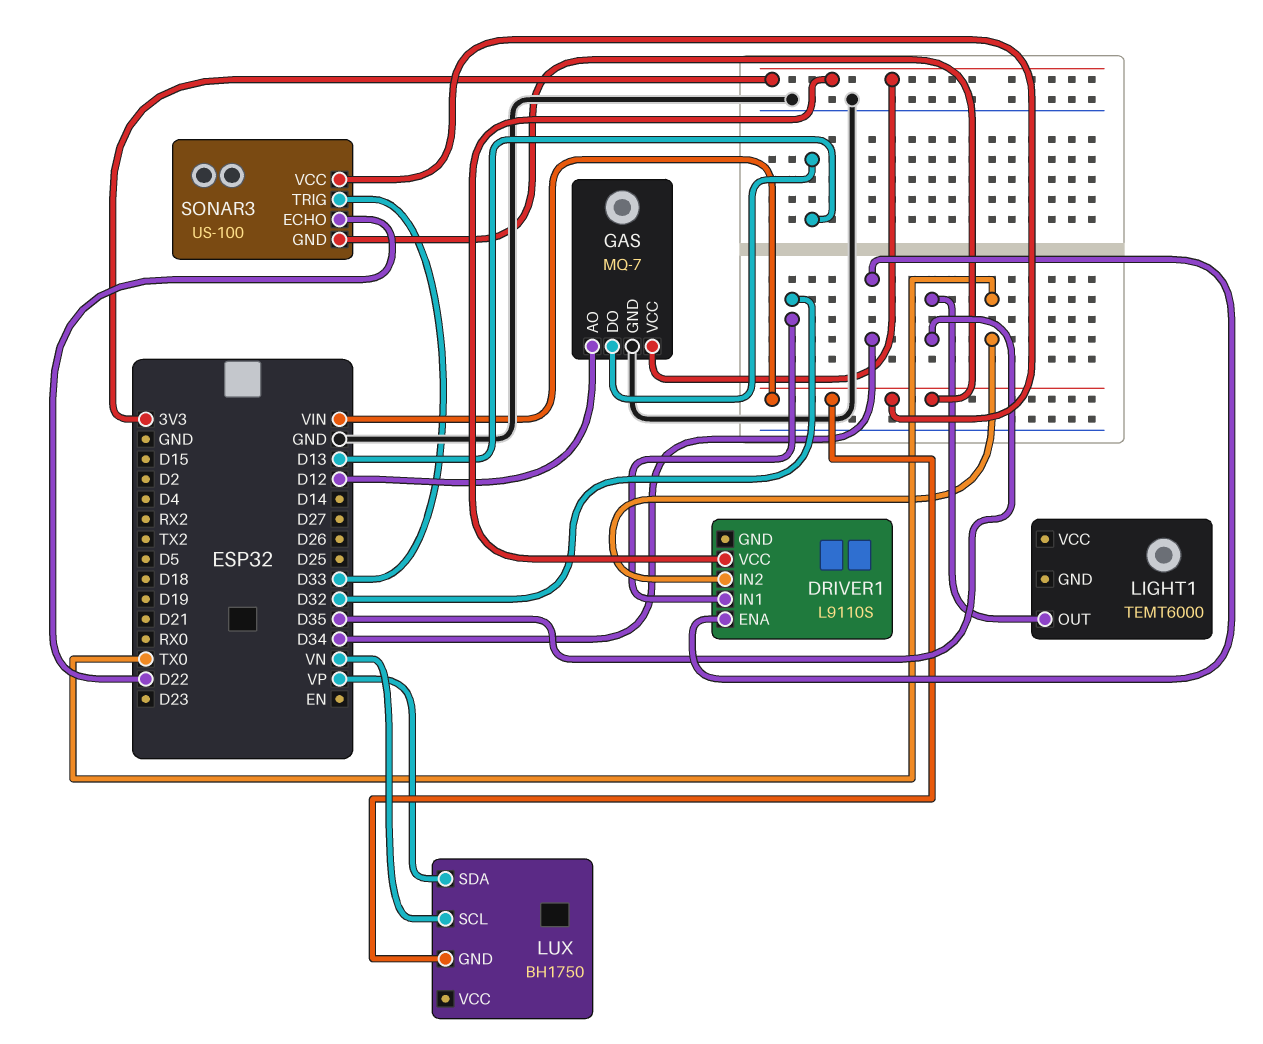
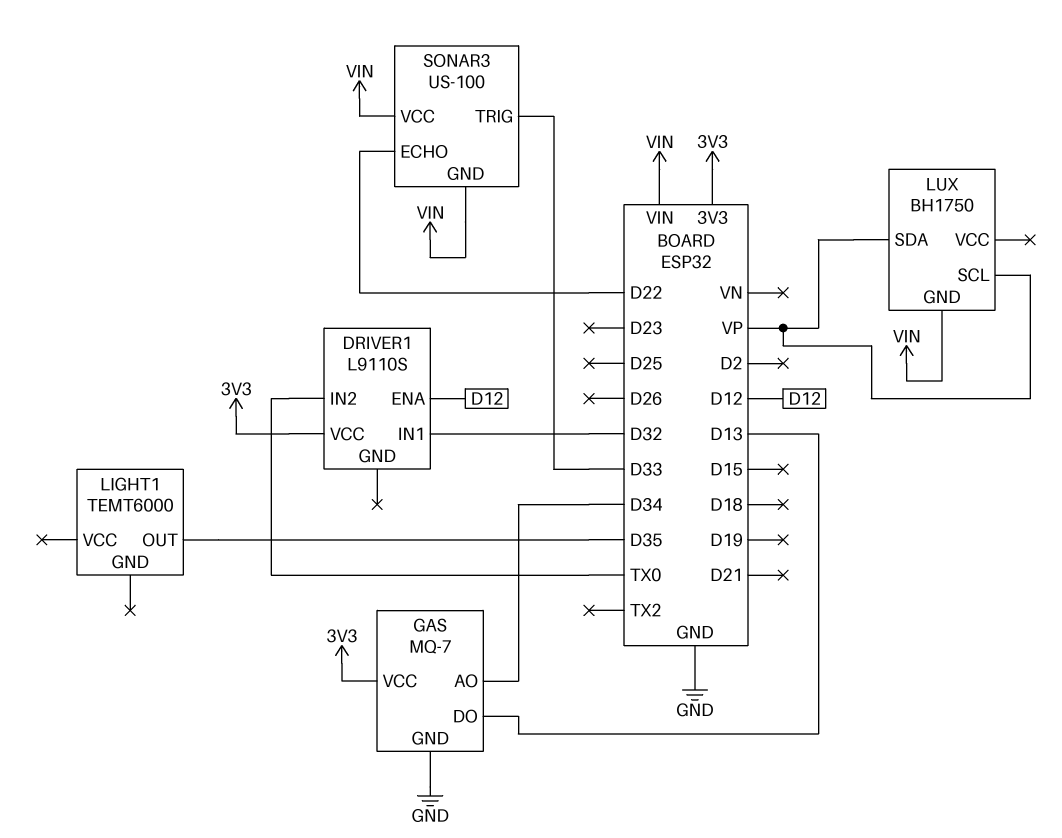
DRIVER1 pin ENA: D34 -> D12
GAS pin AO: D12 -> D34
LUX pin SCL: VN -> VP

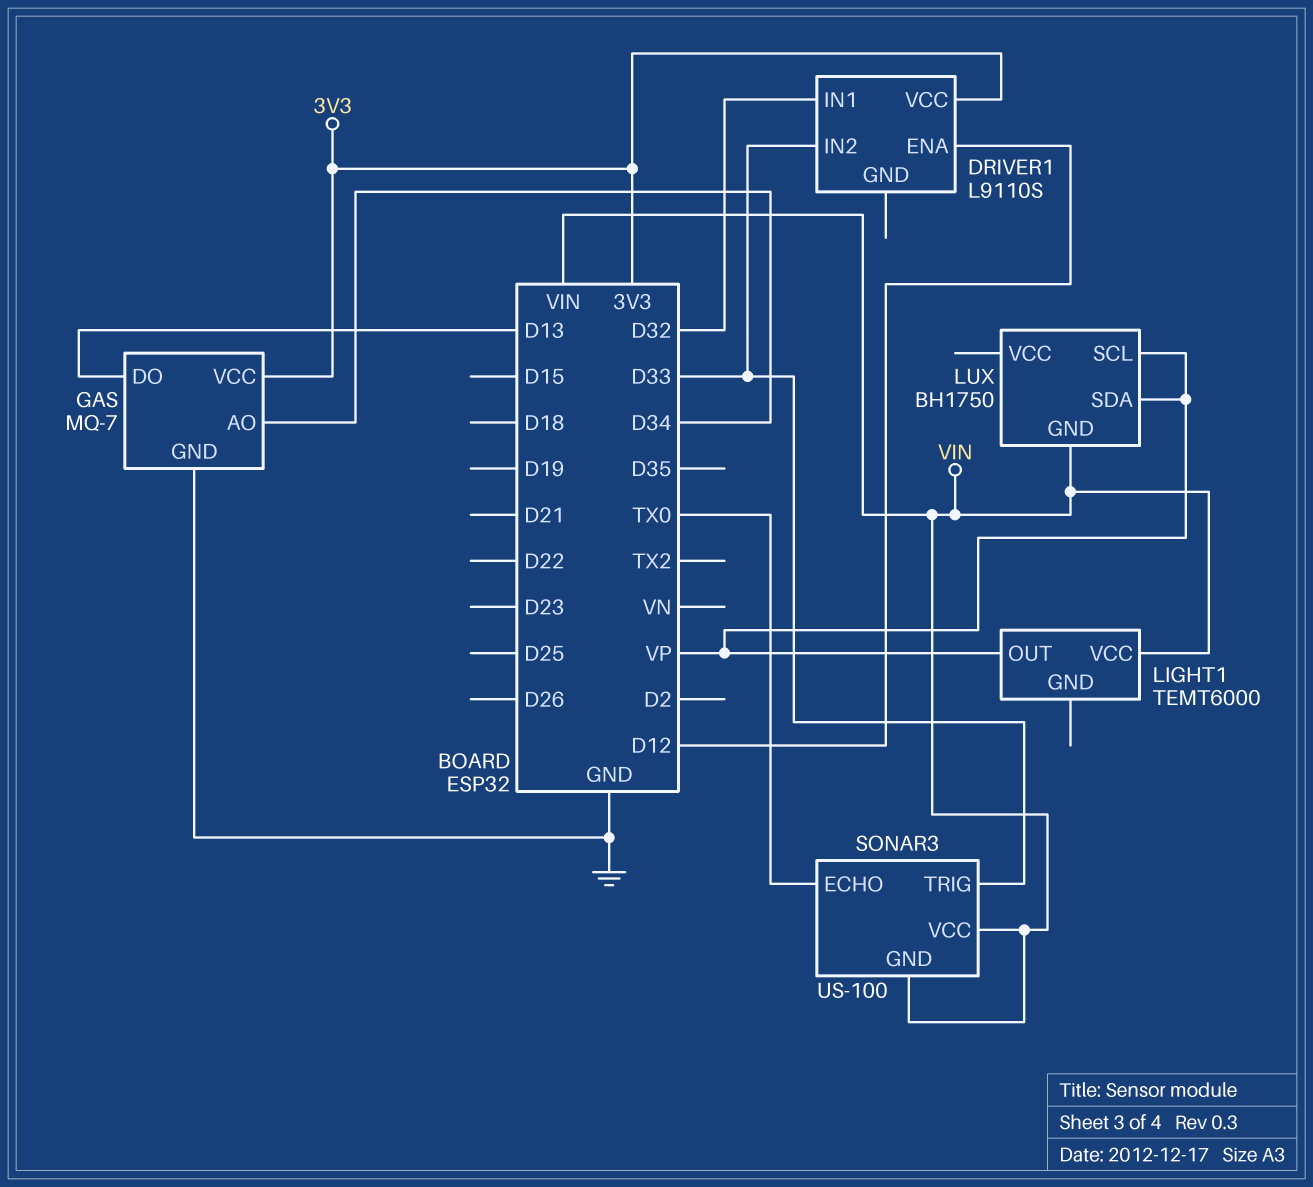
DRIVER1 pin IN2: TX0 -> D33
LIGHT1 pin OUT: D35 -> VP
LIGHT1 pin VCC: none -> VIN
SONAR3 pin ECHO: D22 -> TX0

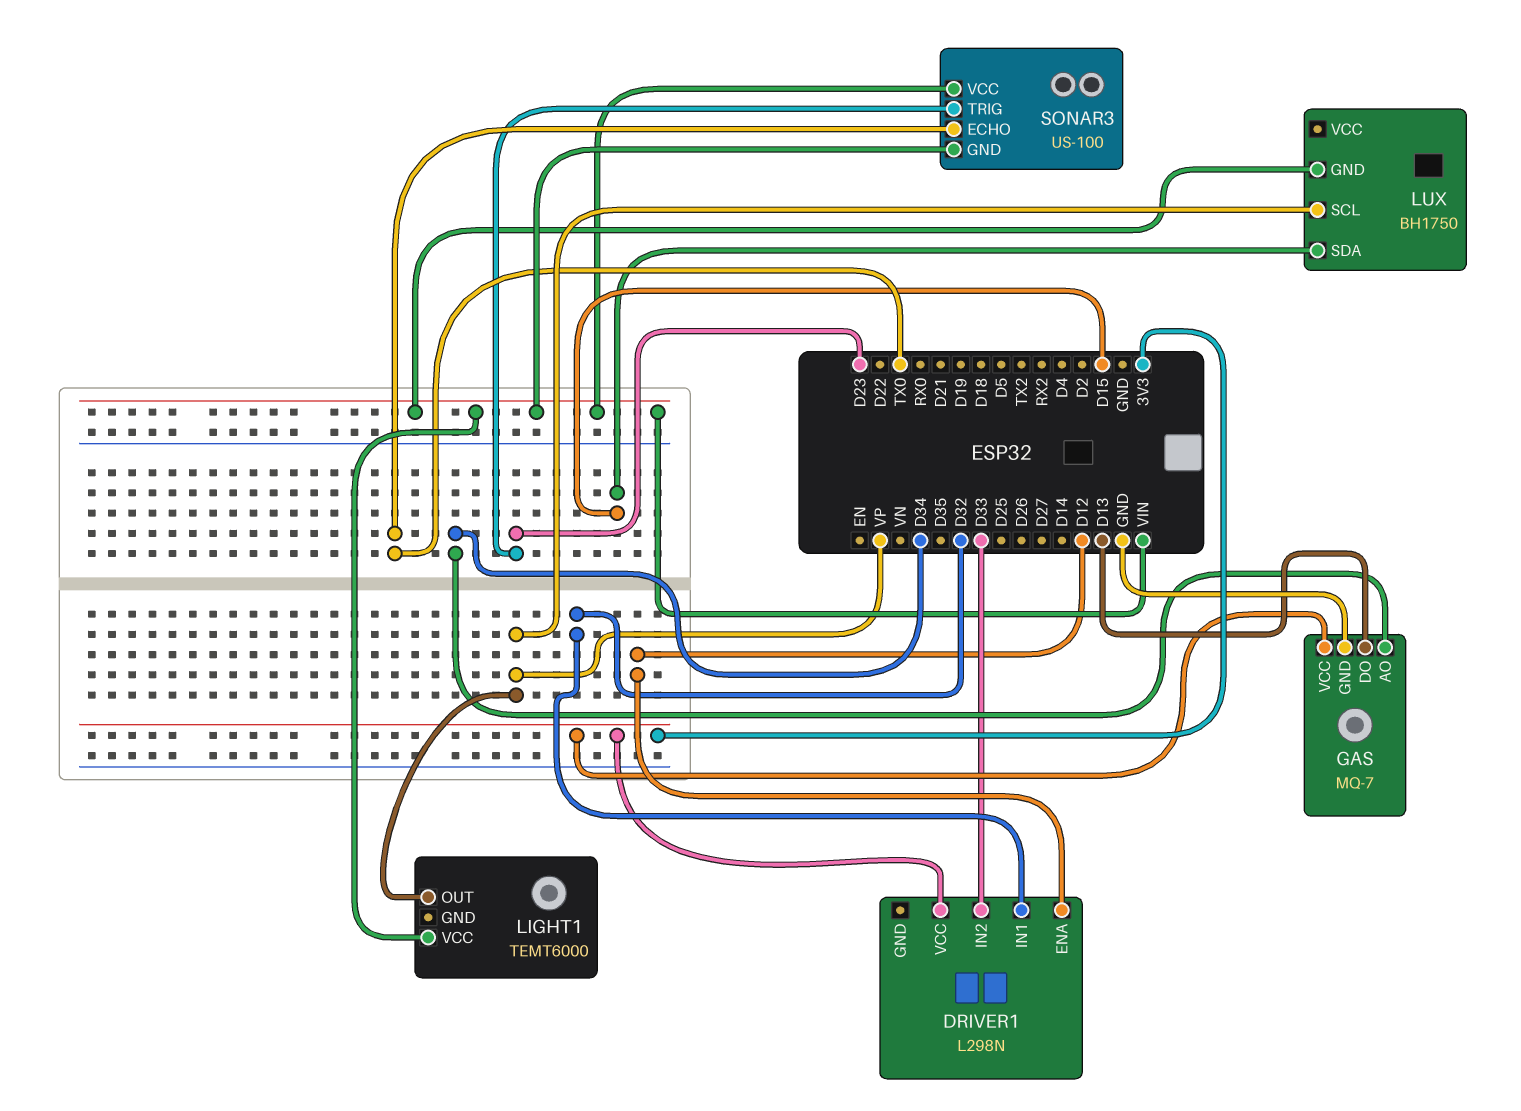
DRIVER1: L9110S -> L298N
LUX pin SDA: VP -> D15
SONAR3 pin TRIG: D33 -> D23

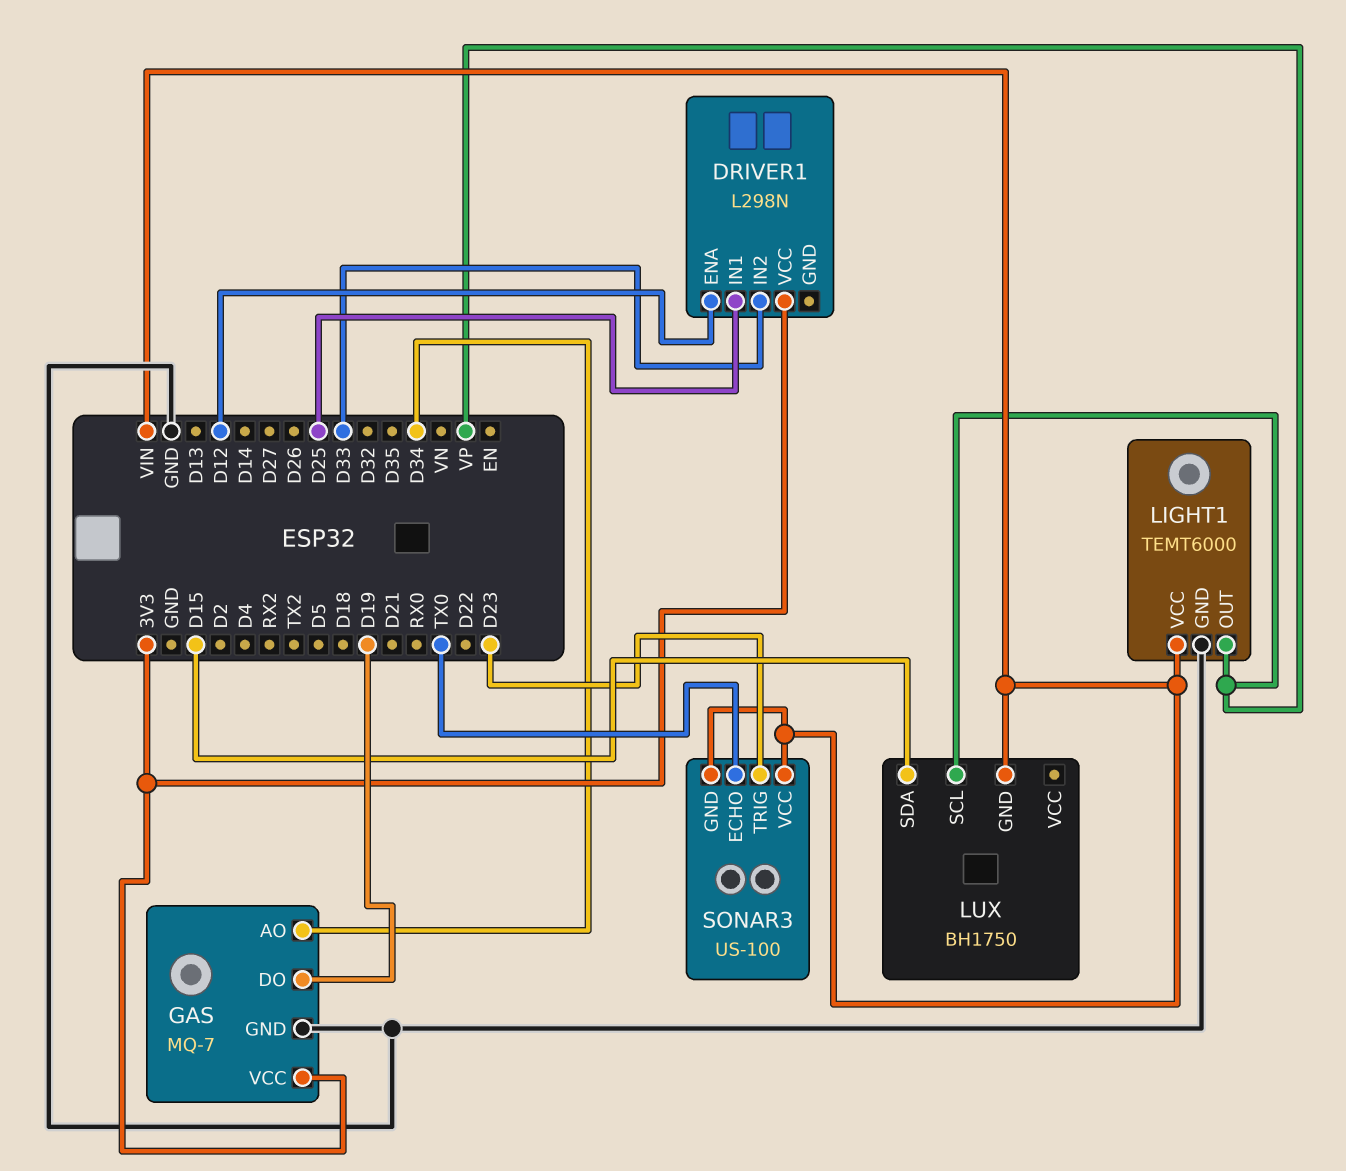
DRIVER1 pin IN1: D32 -> D25
GAS pin DO: D13 -> D19
LIGHT1 pin GND: none -> GND

